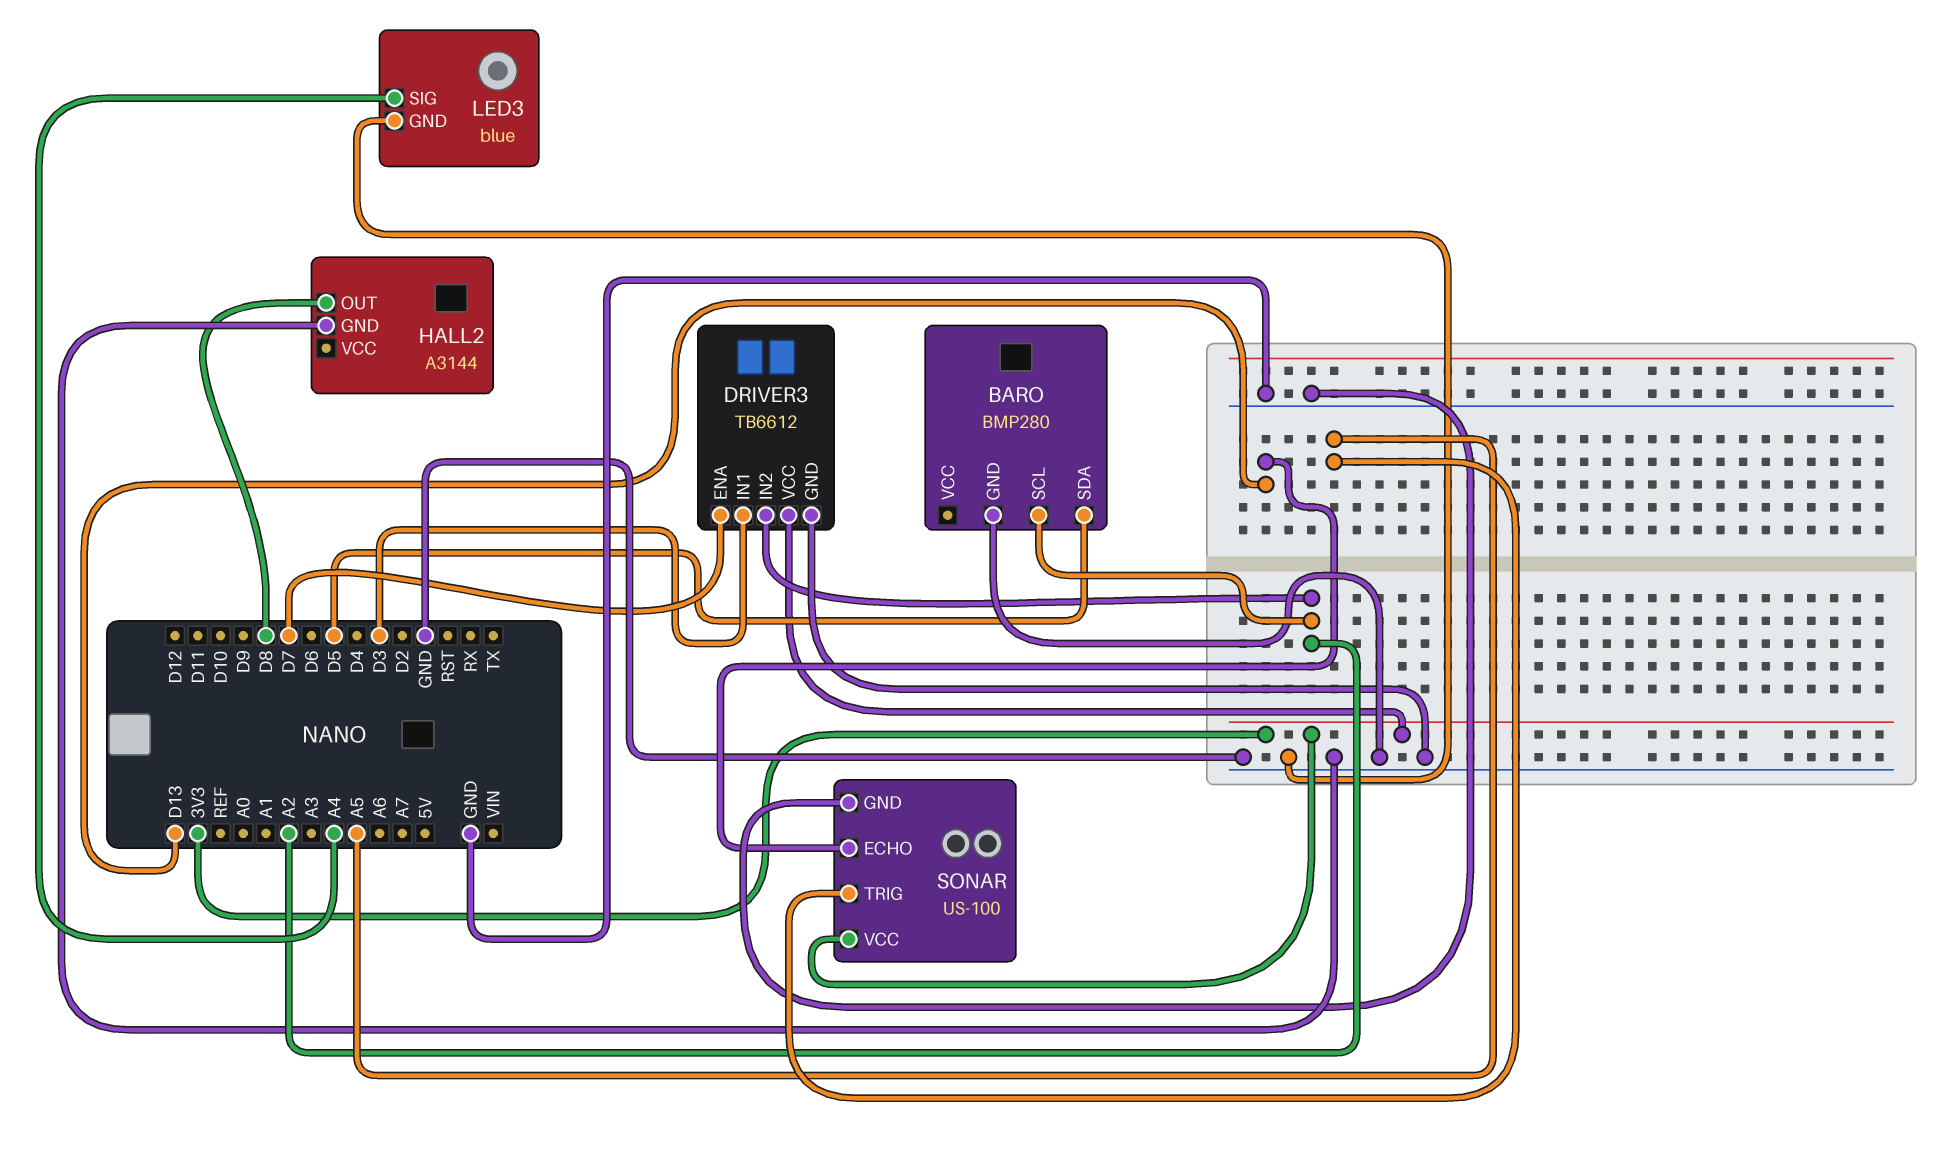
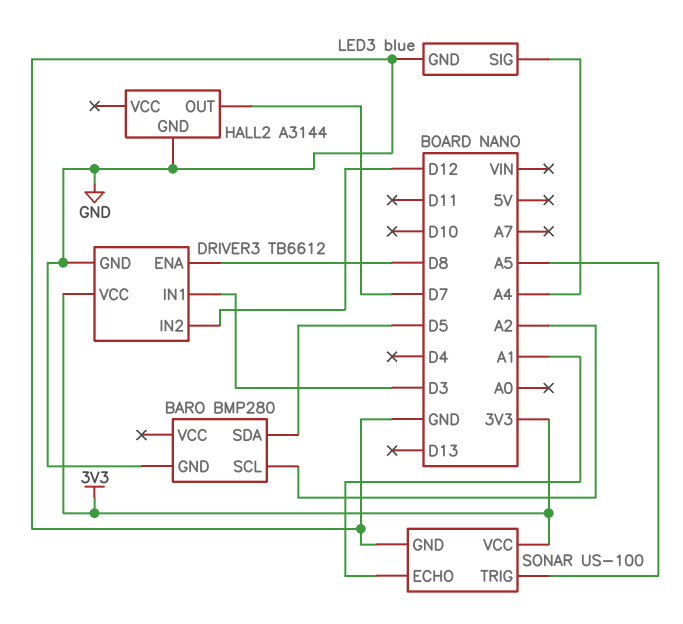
DRIVER3 pin ENA: D7 -> D8
DRIVER3 pin IN2: A2 -> D12
HALL2 pin OUT: D8 -> D7
SONAR pin ECHO: D13 -> A1

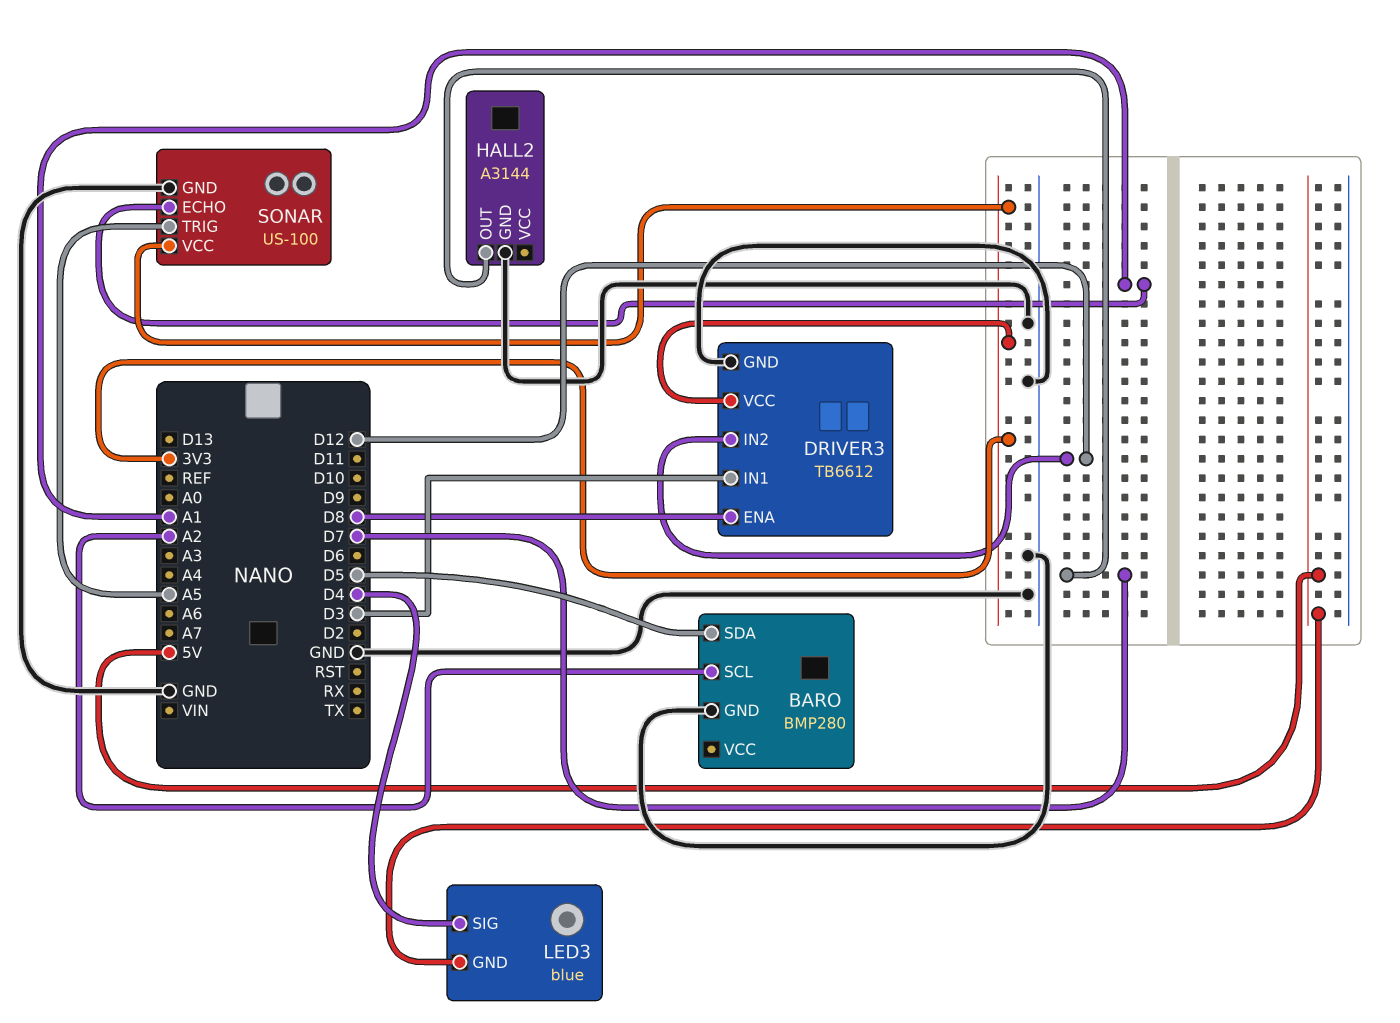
LED3 pin GND: GND -> 5V
LED3 pin SIG: A4 -> D4

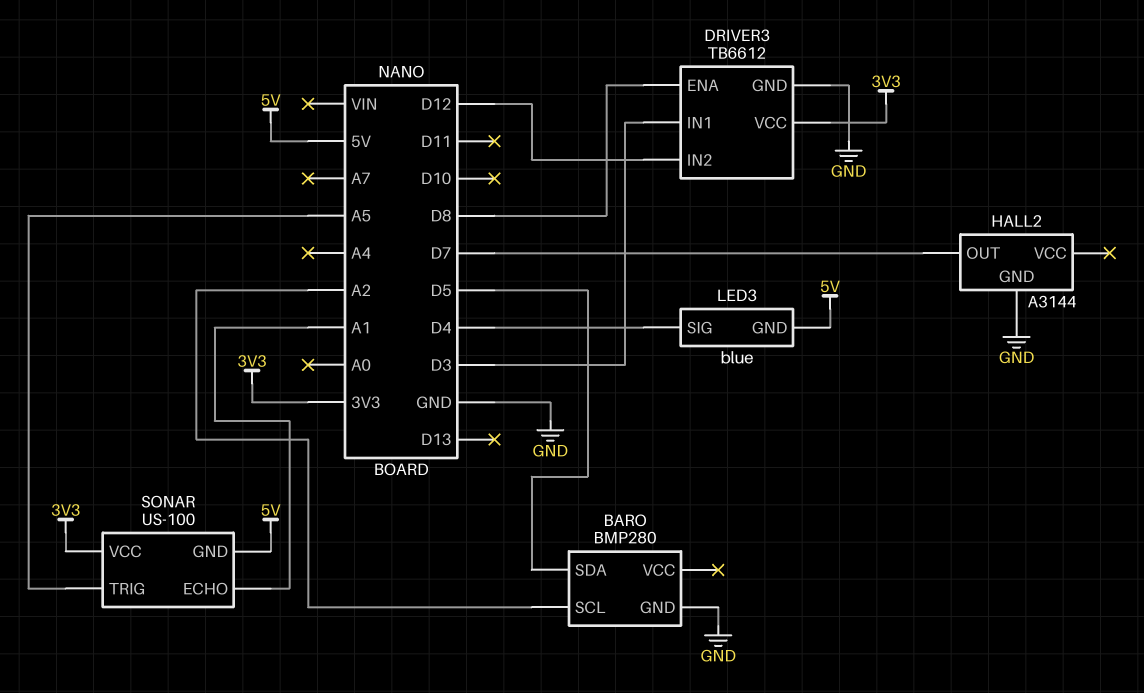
SONAR pin GND: GND -> 5V

